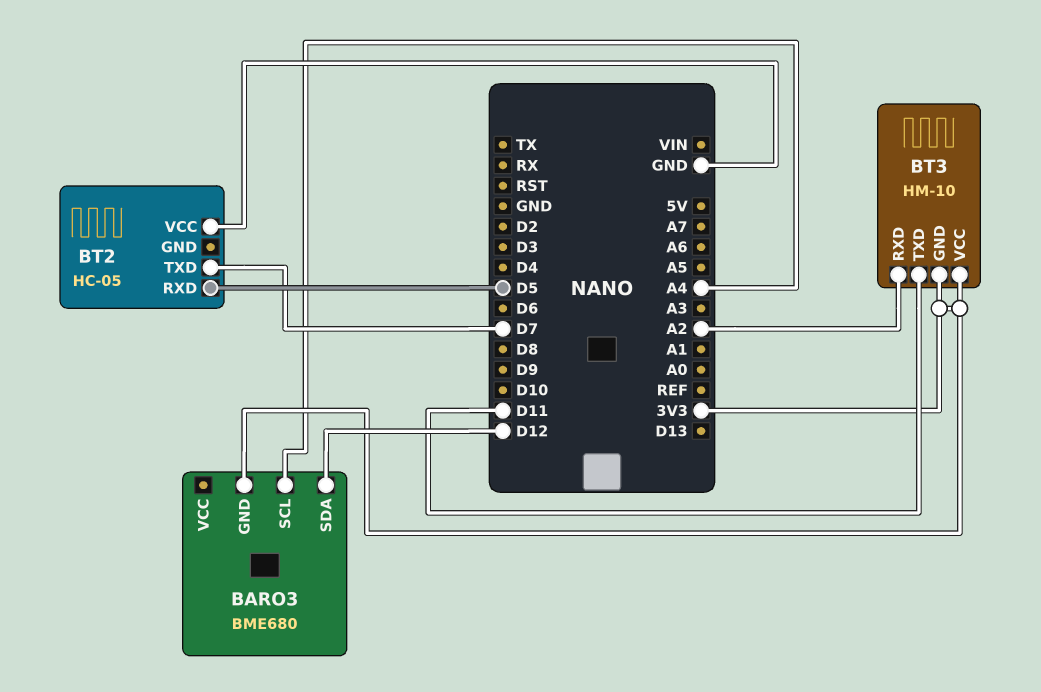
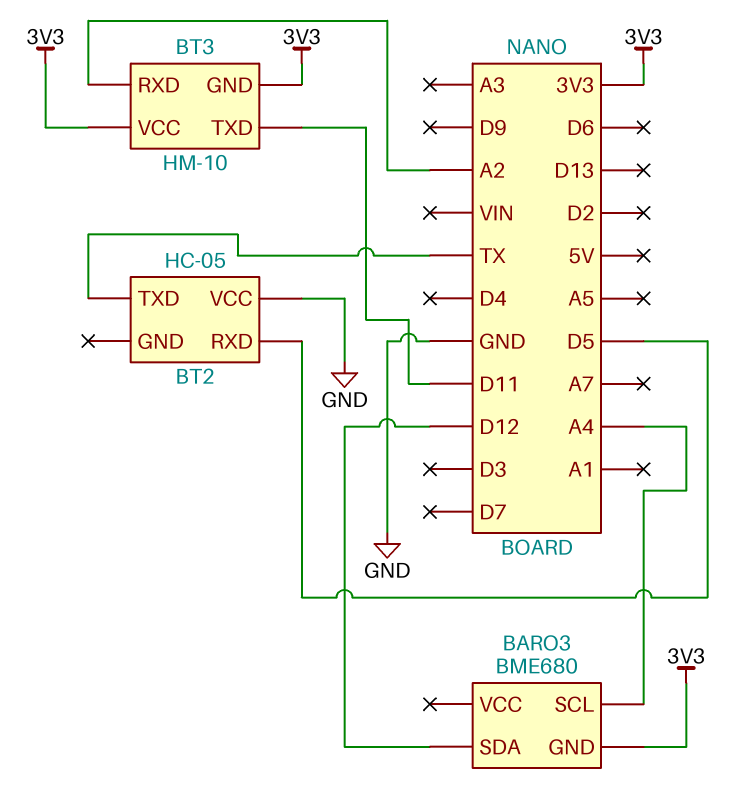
BT2 pin TXD: D7 -> TX

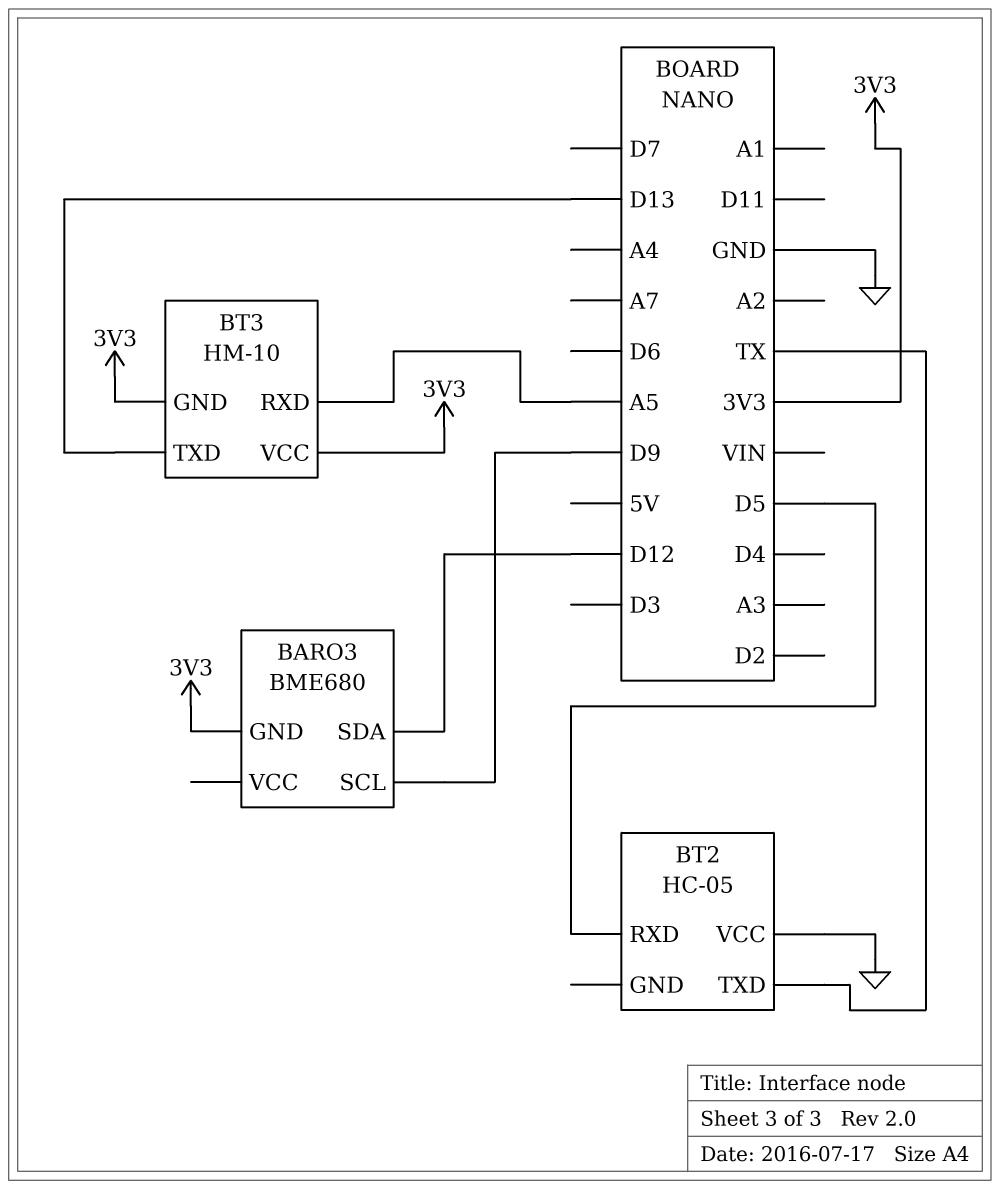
BARO3 pin SCL: A4 -> D9
BT3 pin RXD: A2 -> A5
BT3 pin TXD: D11 -> D13

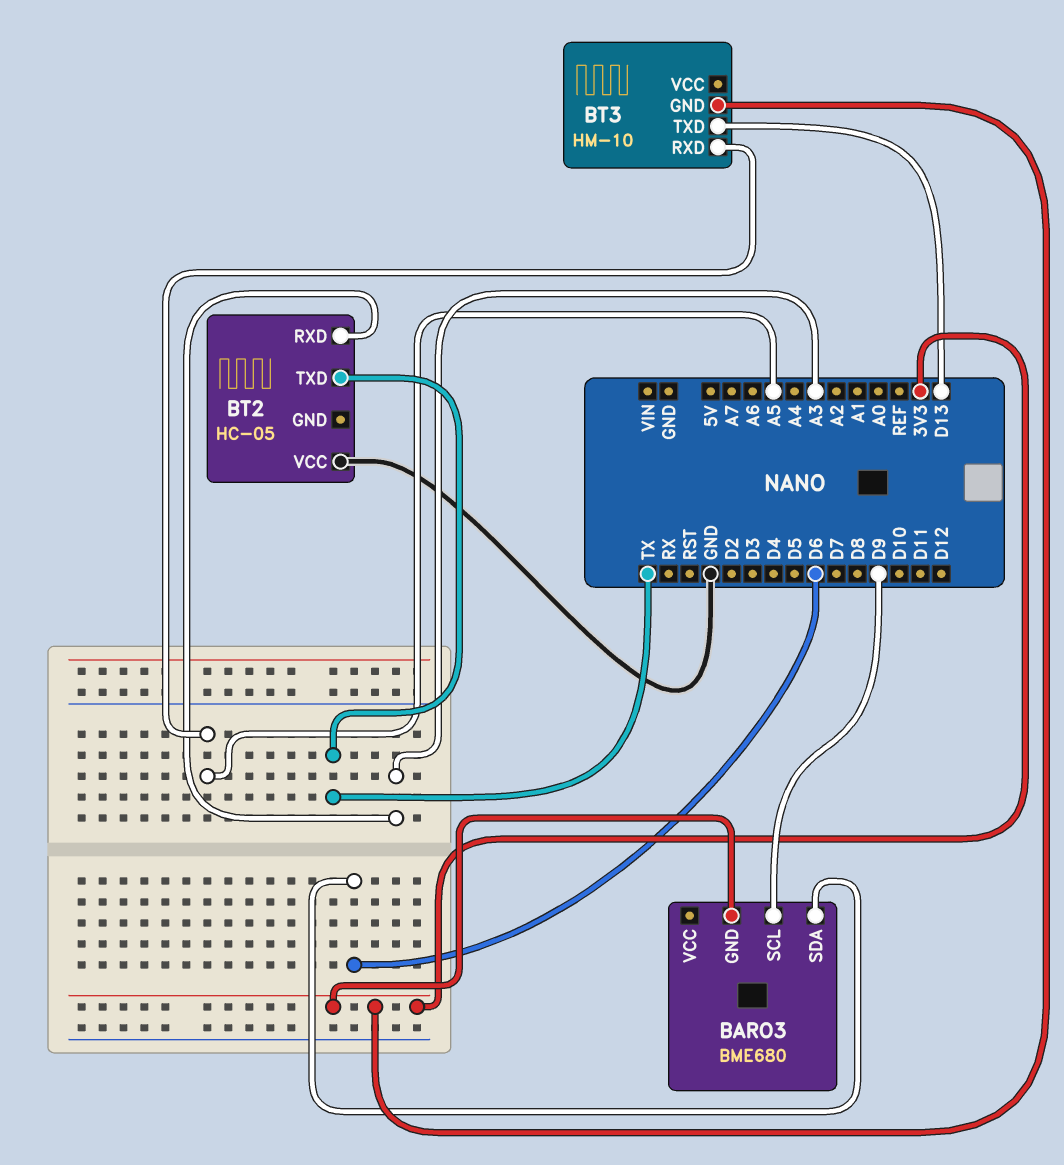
BARO3 pin SDA: D12 -> D6
BT2 pin RXD: D5 -> A3
BT3 pin VCC: 3V3 -> none

